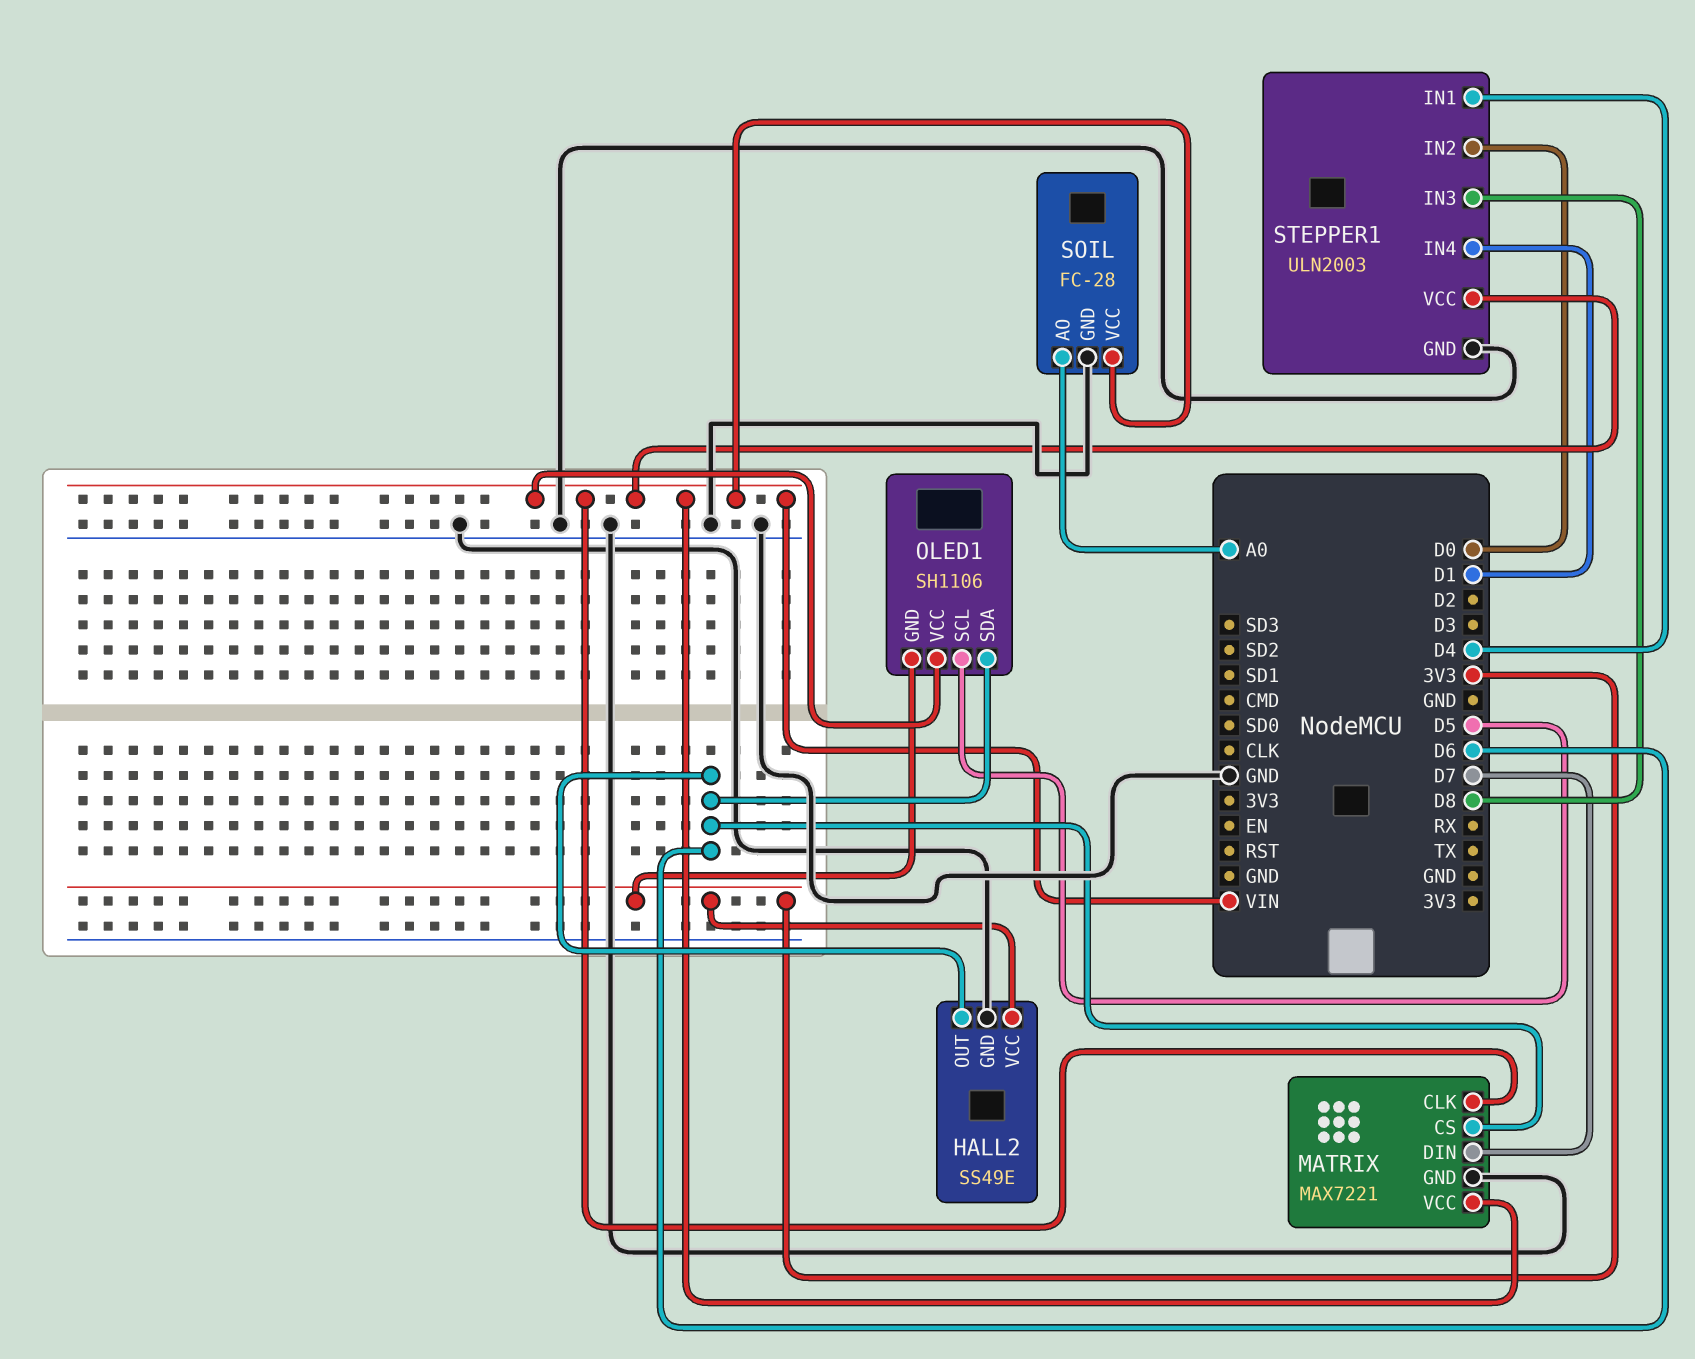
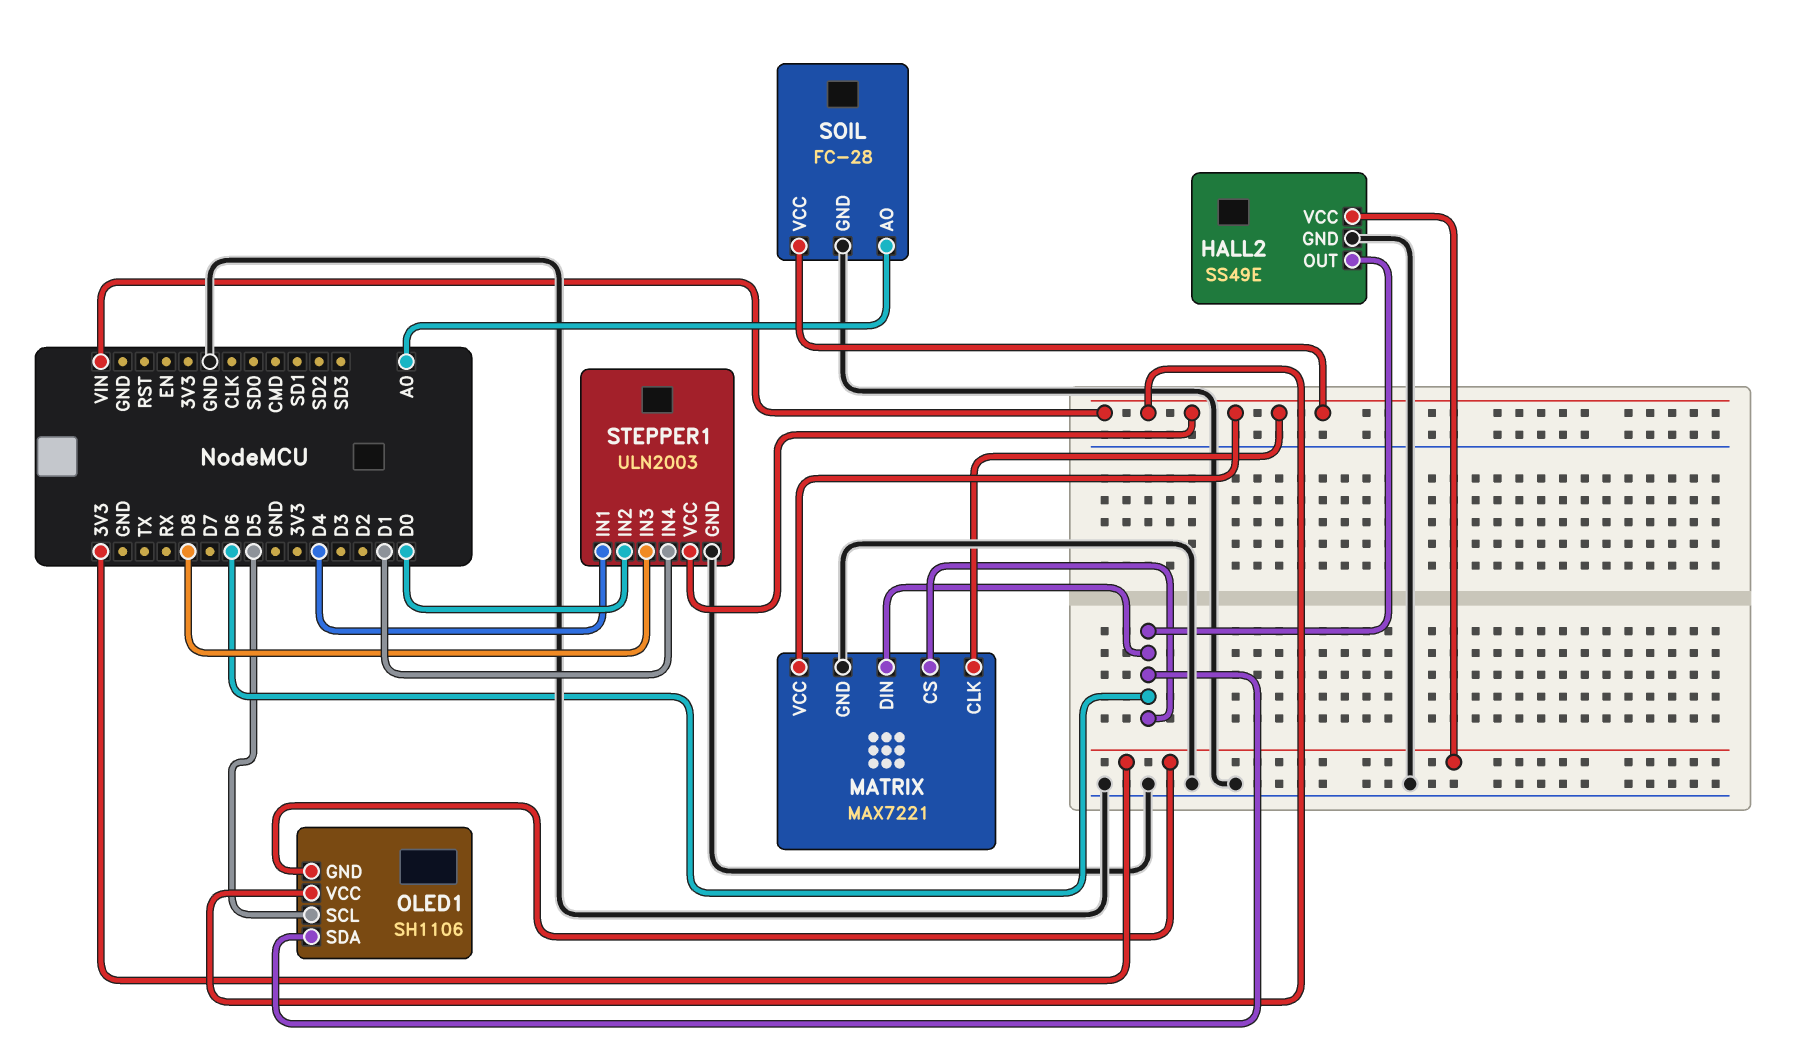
MATRIX pin DIN: D7 -> D6

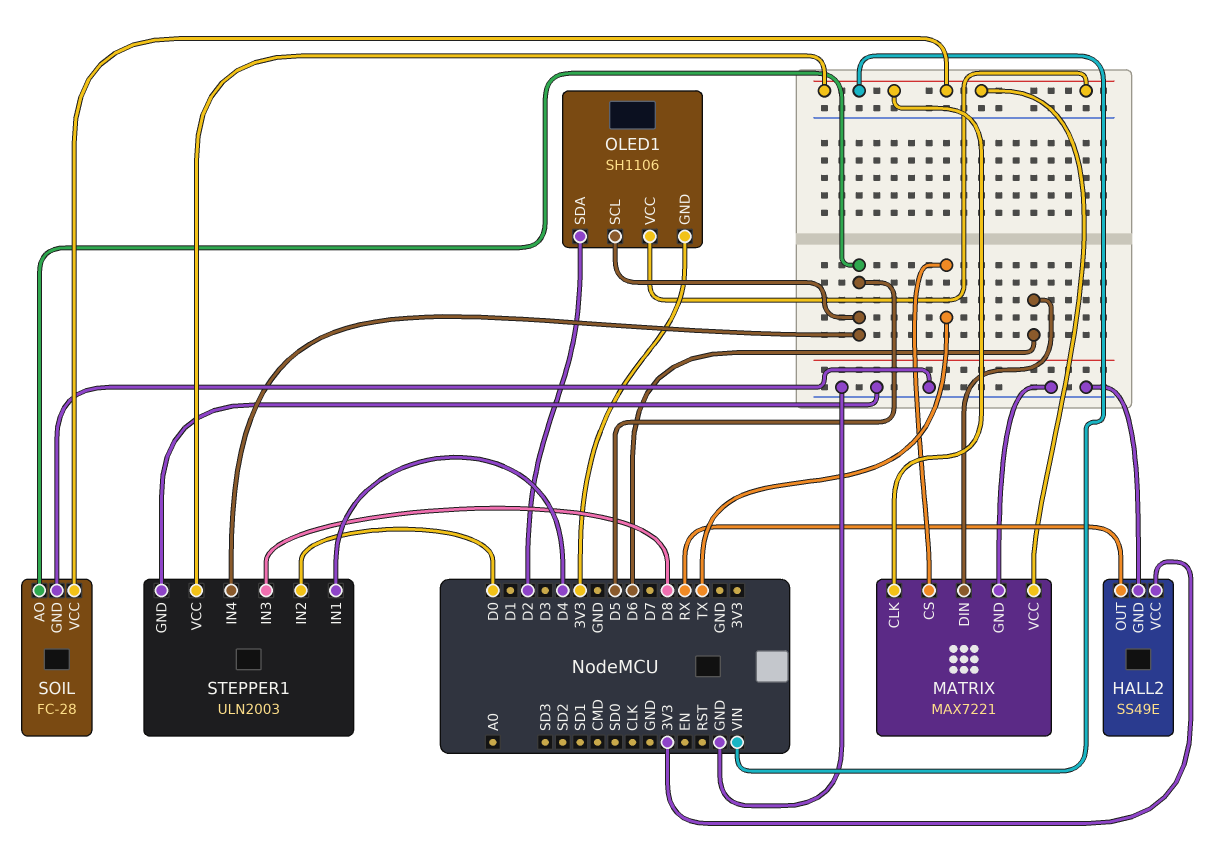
HALL2 pin OUT: D6 -> RX
MATRIX pin CS: D6 -> TX
OLED1 pin SDA: D6 -> D2
SOIL pin AO: A0 -> D5
STEPPER1 pin IN4: D1 -> D5

